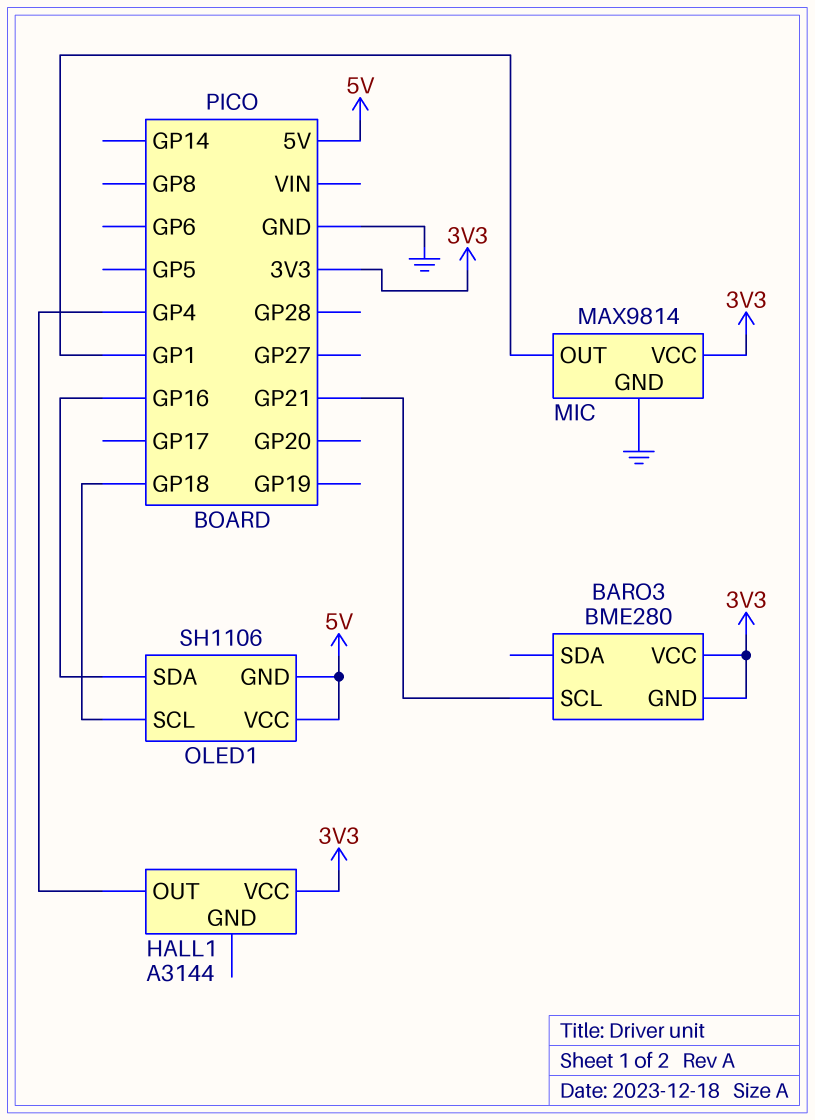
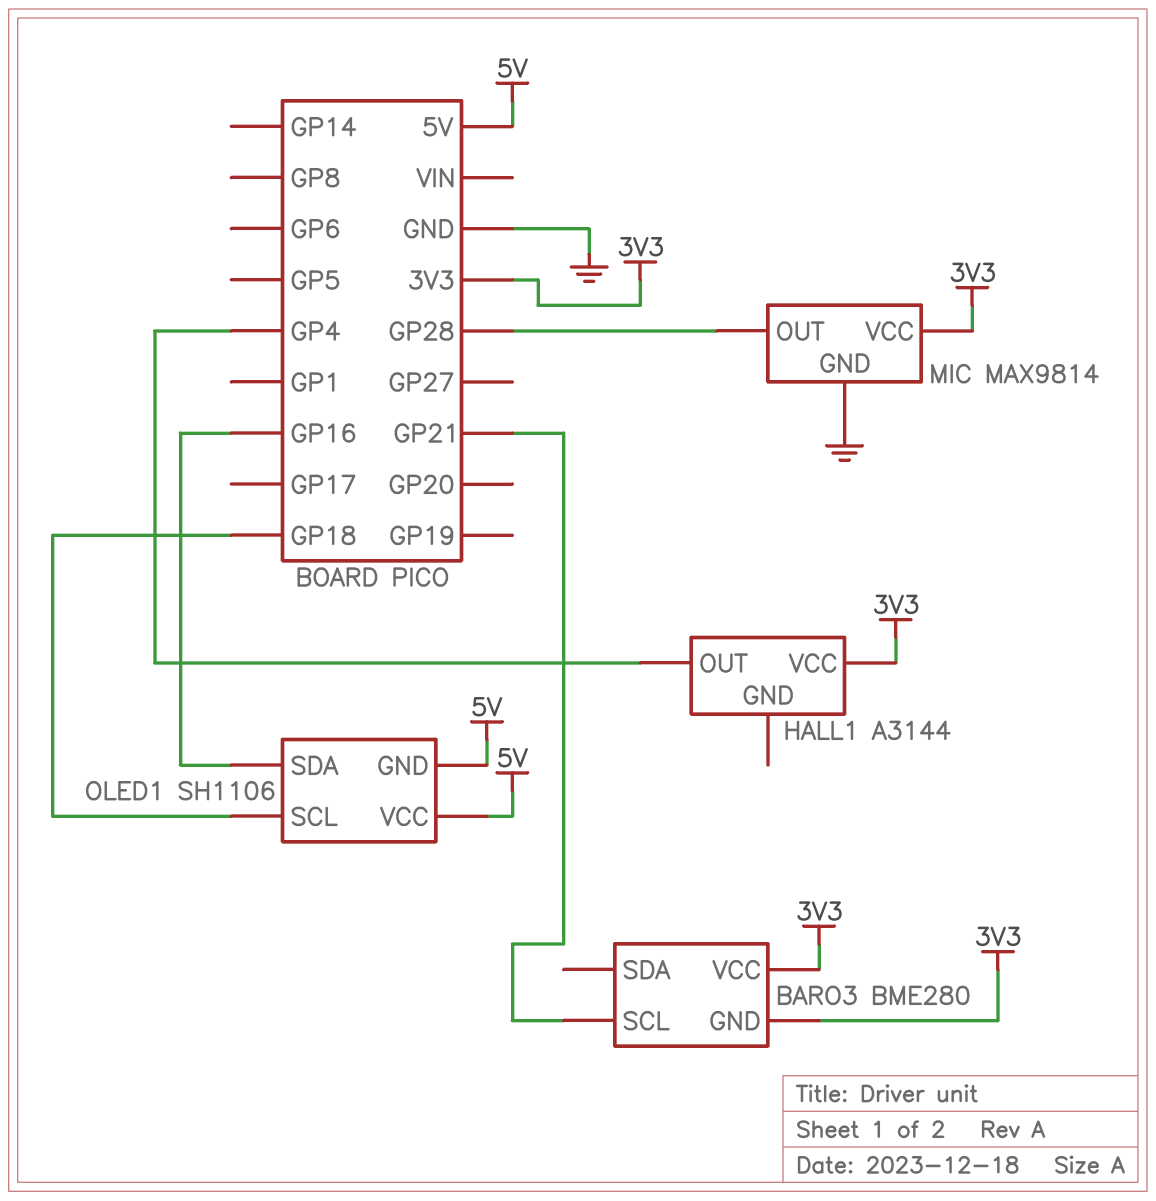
MIC pin OUT: GP1 -> GP28

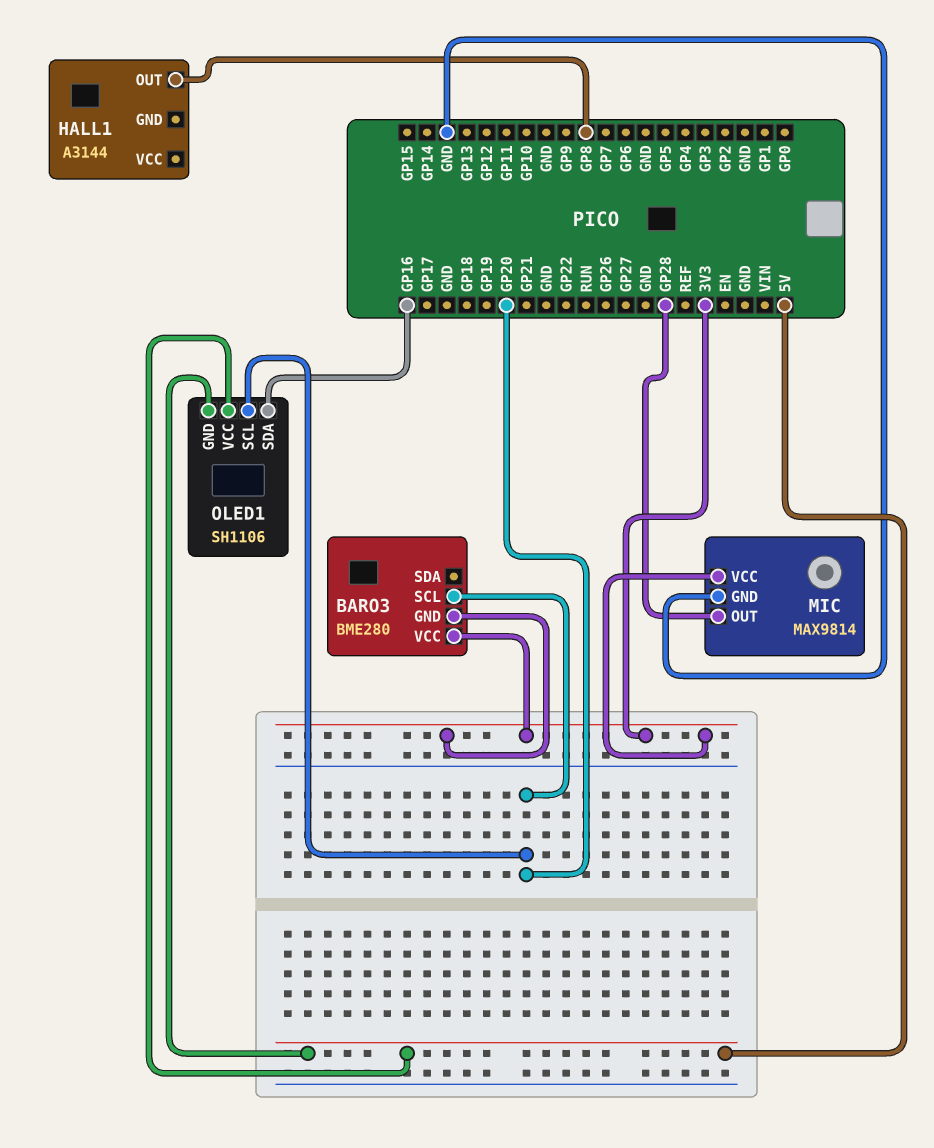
BARO3 pin SCL: GP21 -> GP20
HALL1 pin OUT: GP4 -> GP8
HALL1 pin VCC: 3V3 -> none
OLED1 pin SCL: GP18 -> GP20

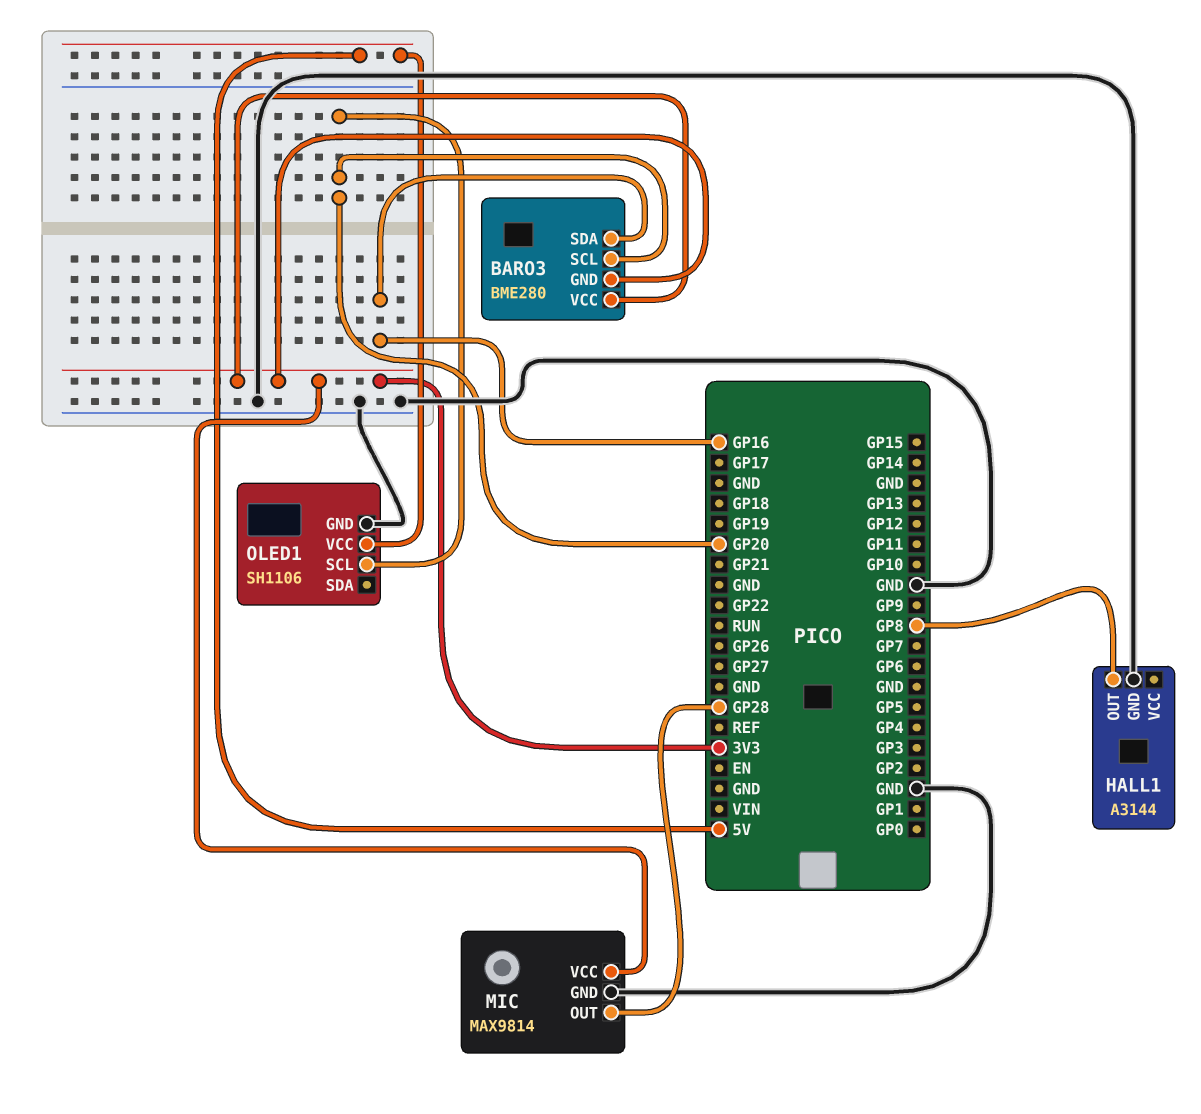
BARO3 pin SDA: none -> GP16
HALL1 pin GND: none -> GND
OLED1 pin GND: 5V -> GND
OLED1 pin SDA: GP16 -> none

